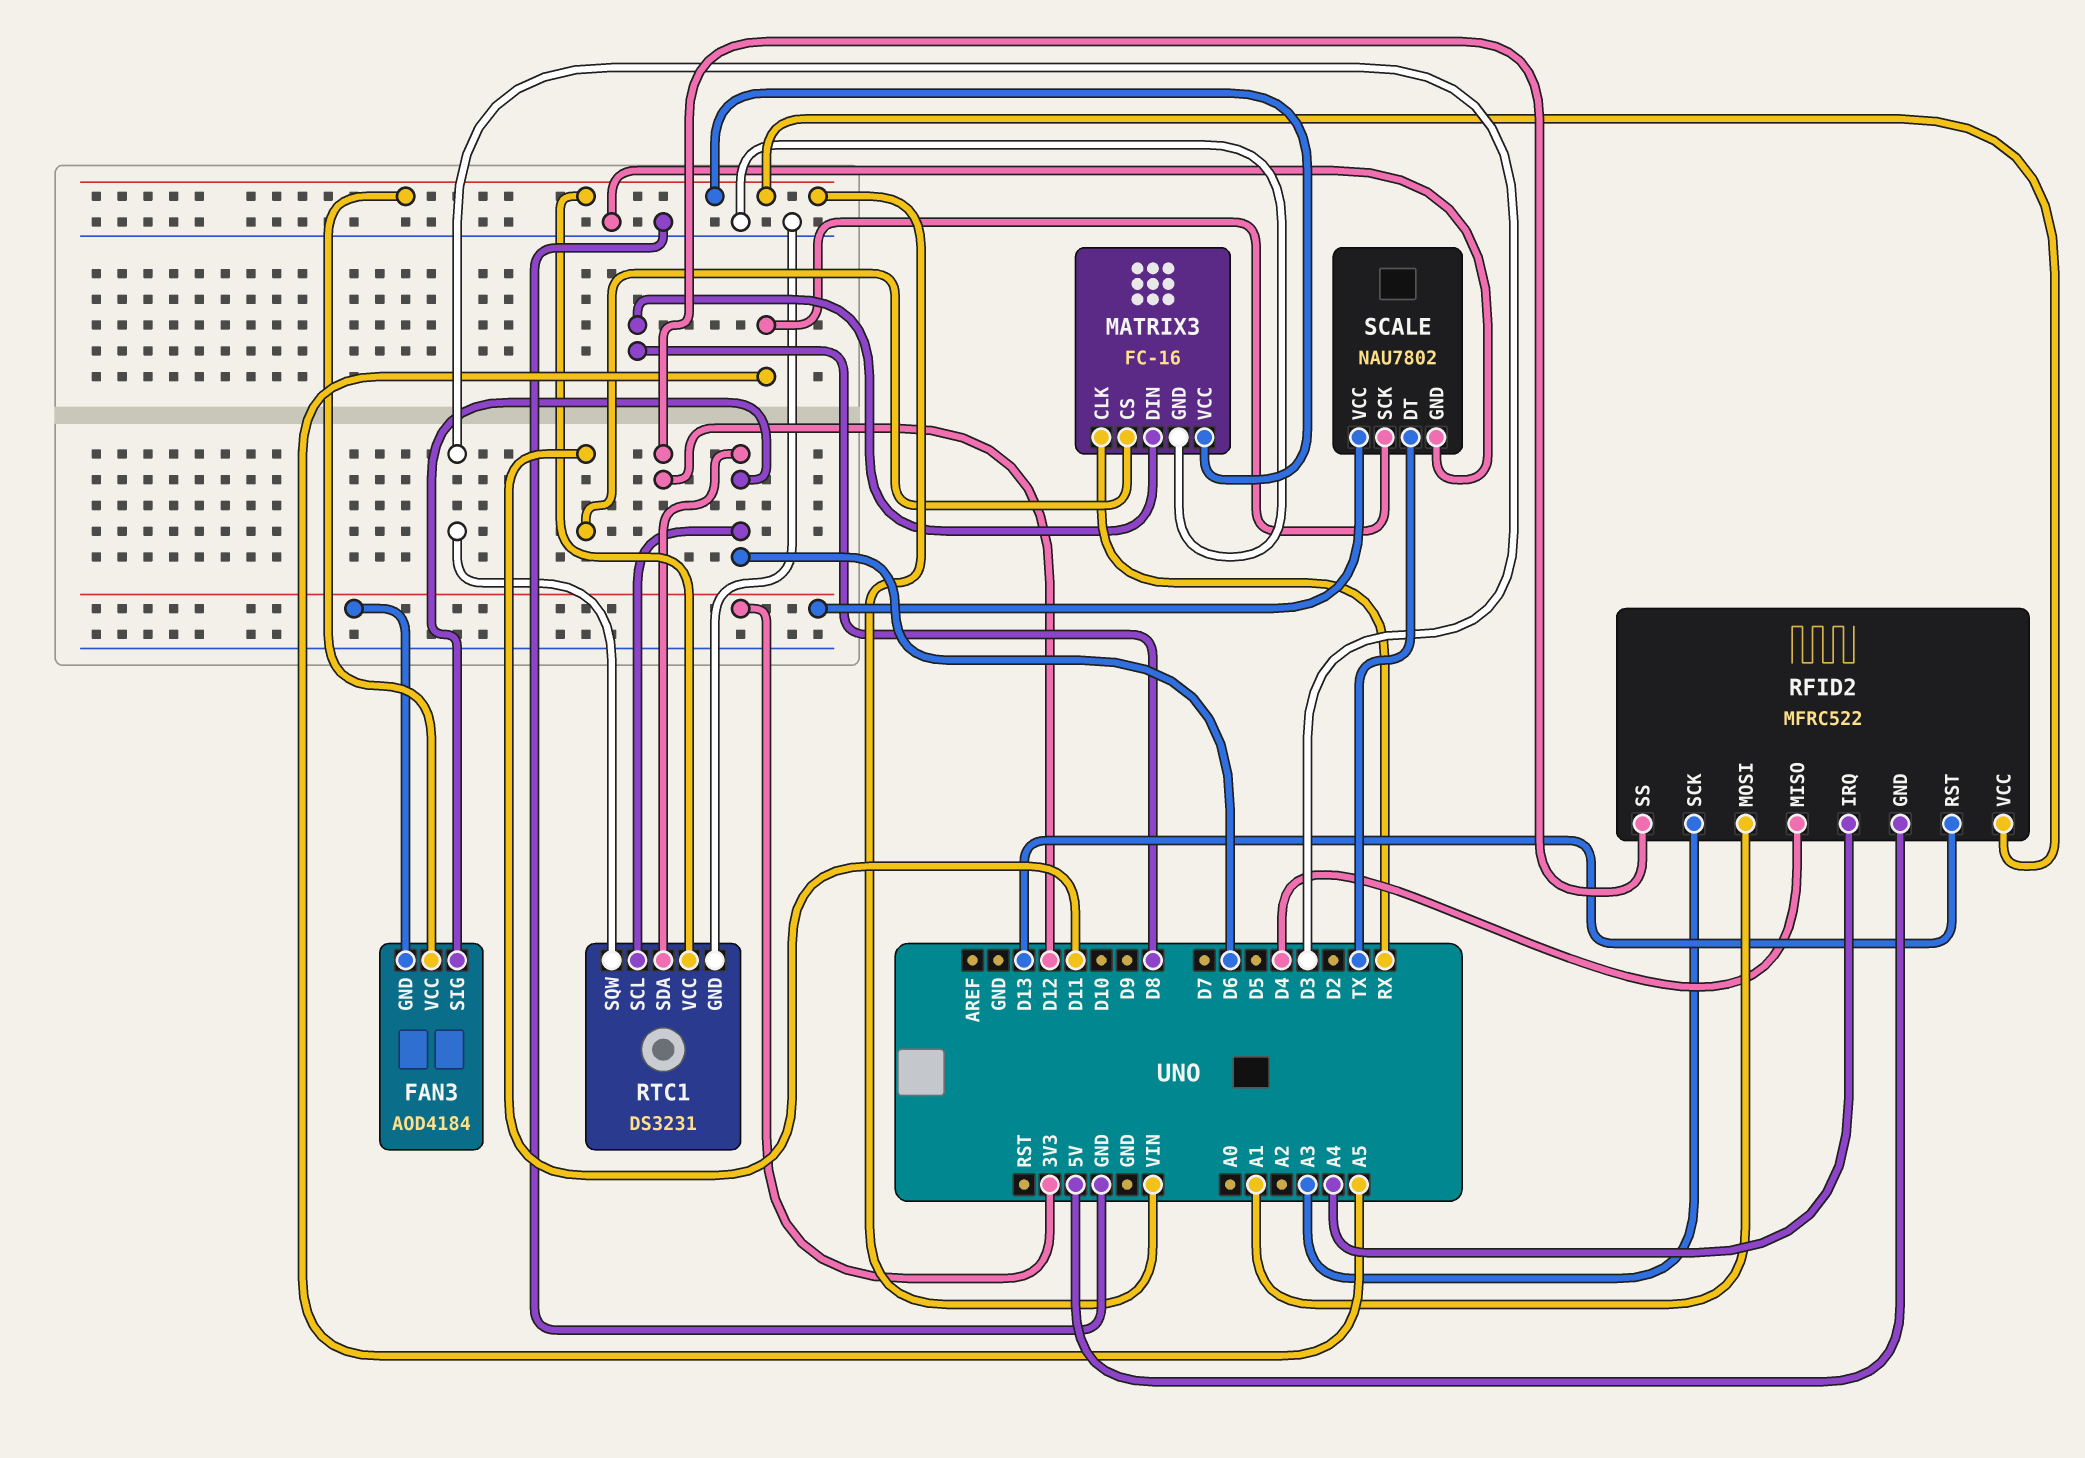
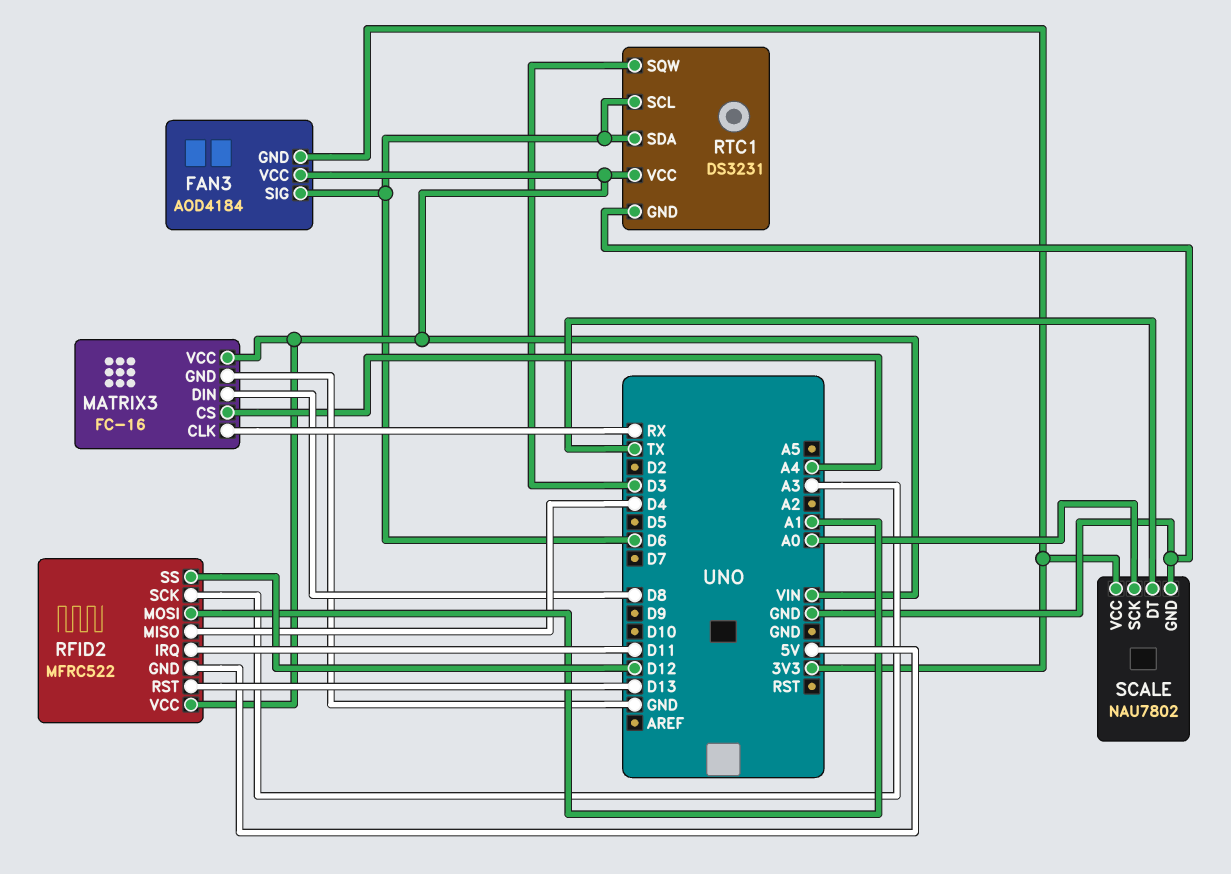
MATRIX3 pin CS: D11 -> A4
RFID2 pin IRQ: A4 -> D11
SCALE pin SCK: A5 -> A0

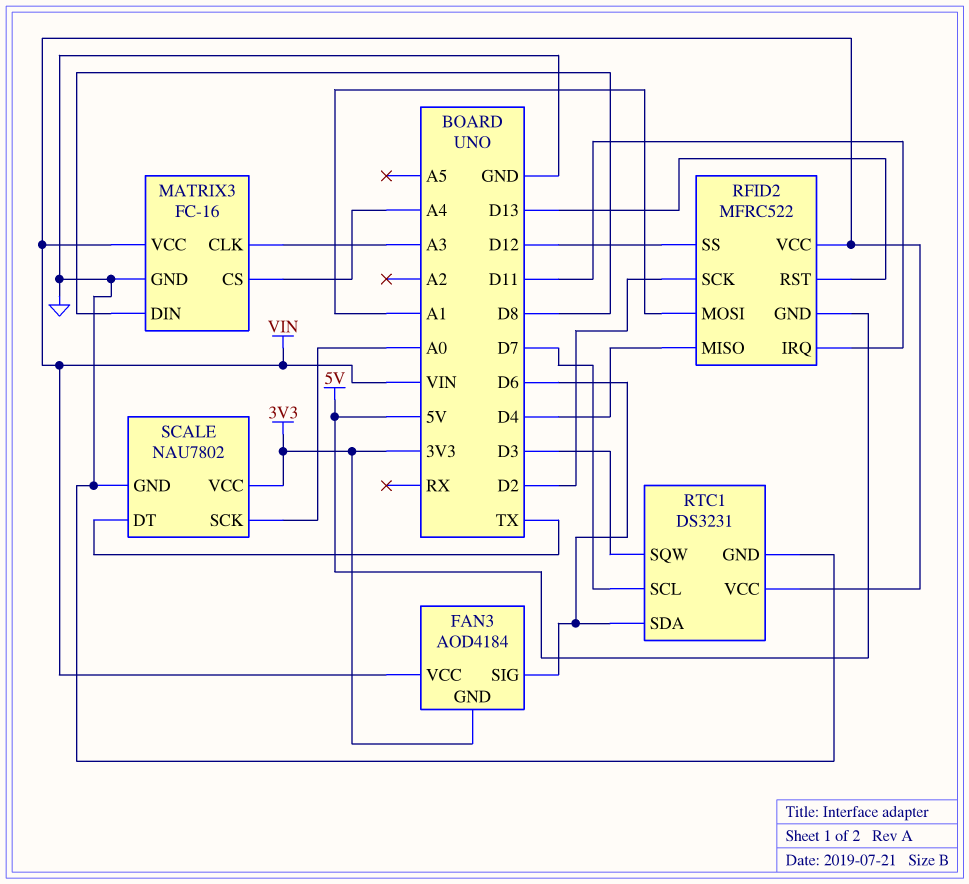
MATRIX3 pin CLK: RX -> A3
RFID2 pin SCK: A3 -> D2
RTC1 pin SCL: D6 -> D7

